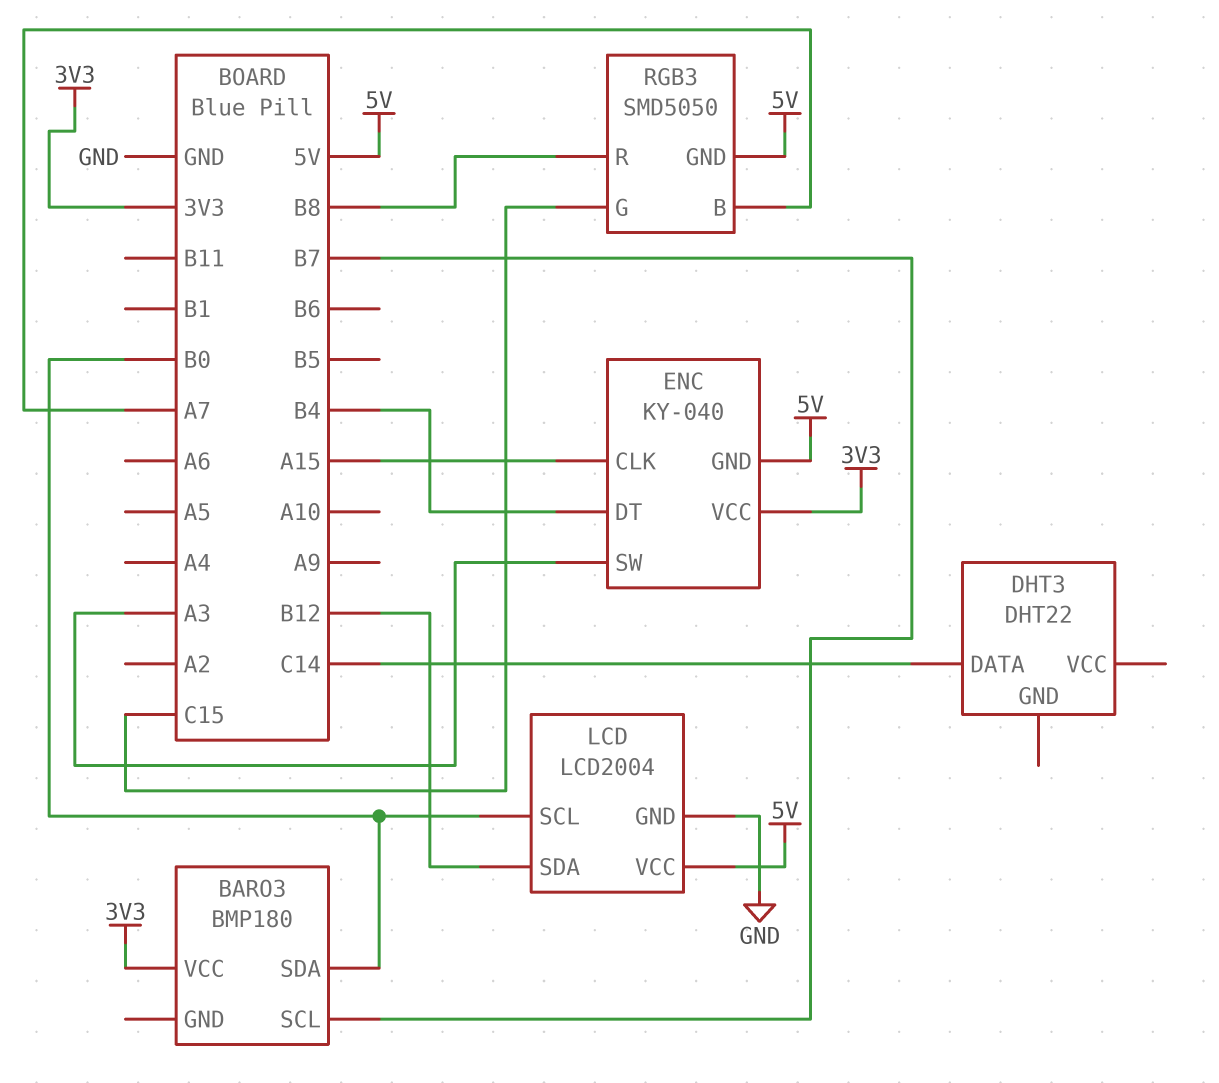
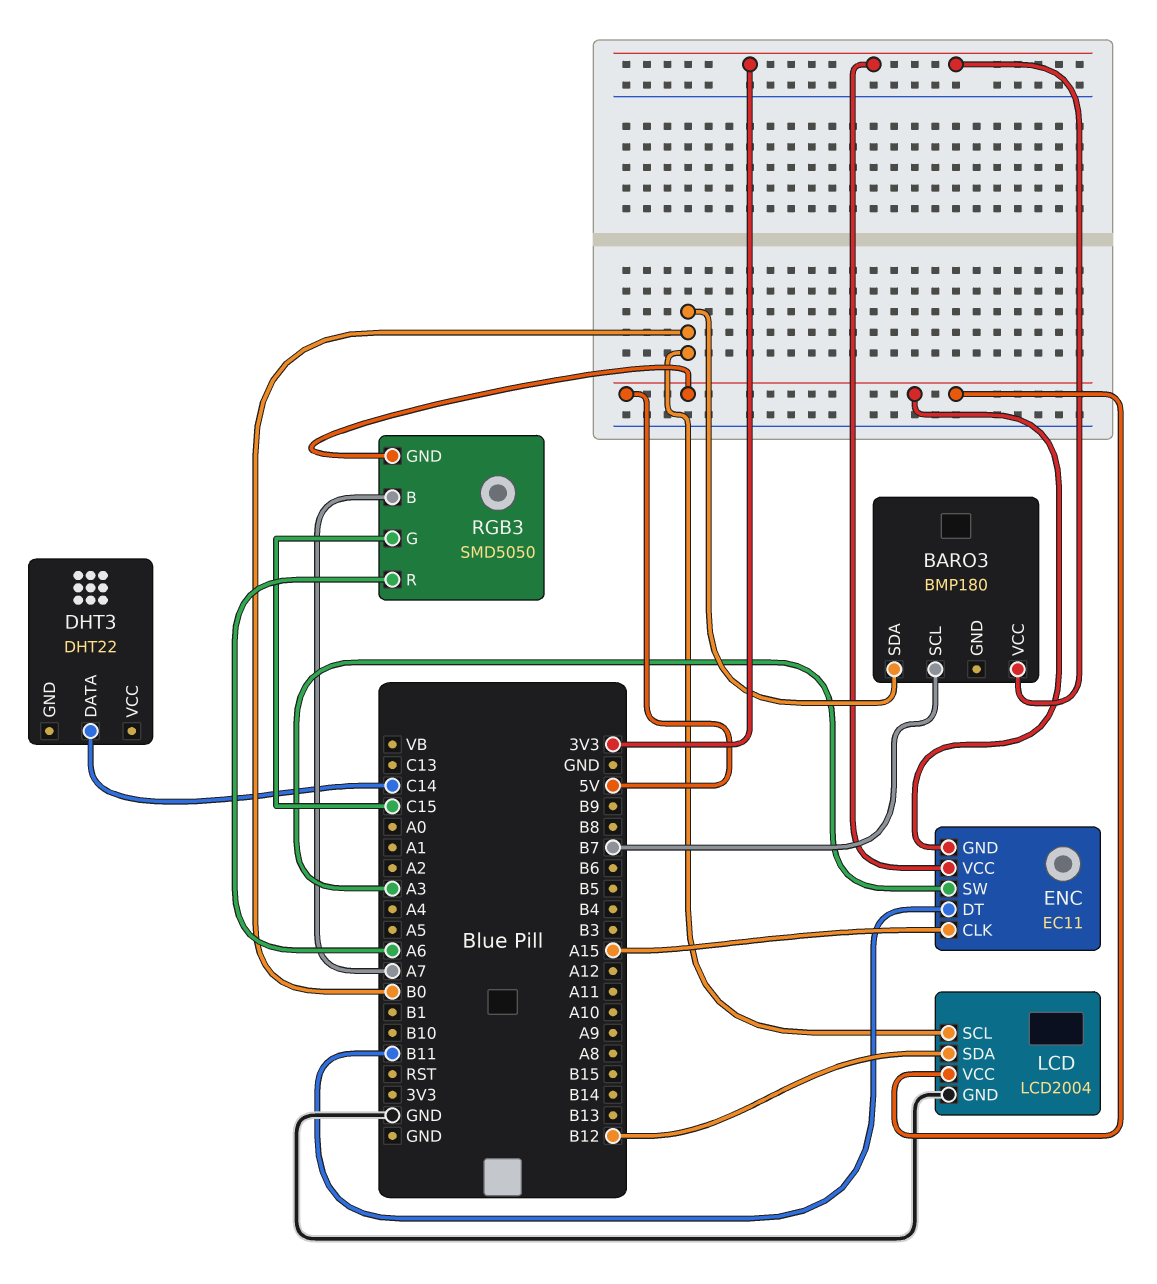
ENC: KY-040 -> EC11
ENC pin DT: B4 -> B11
RGB3 pin R: B8 -> A6

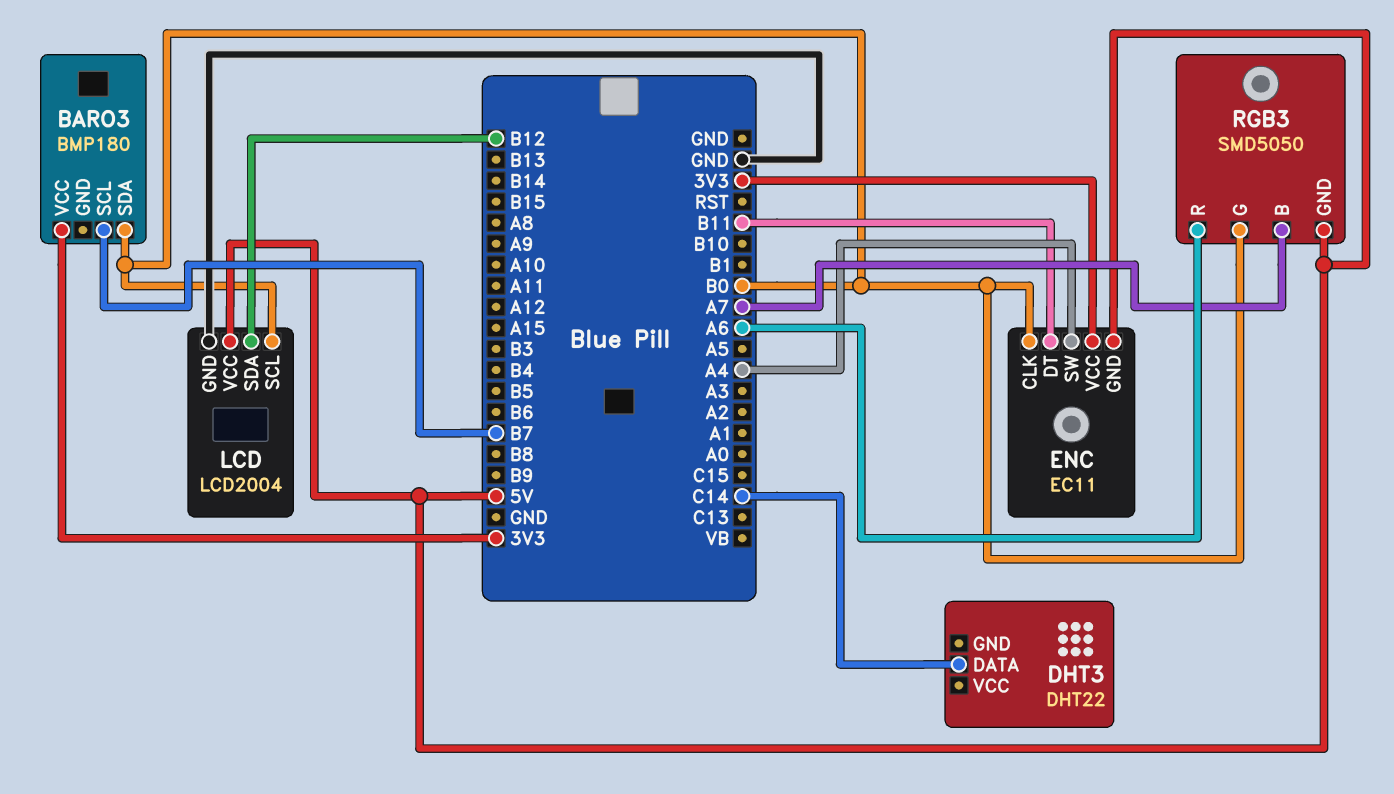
ENC pin CLK: A15 -> B0
ENC pin SW: A3 -> A4
RGB3 pin G: C15 -> B0

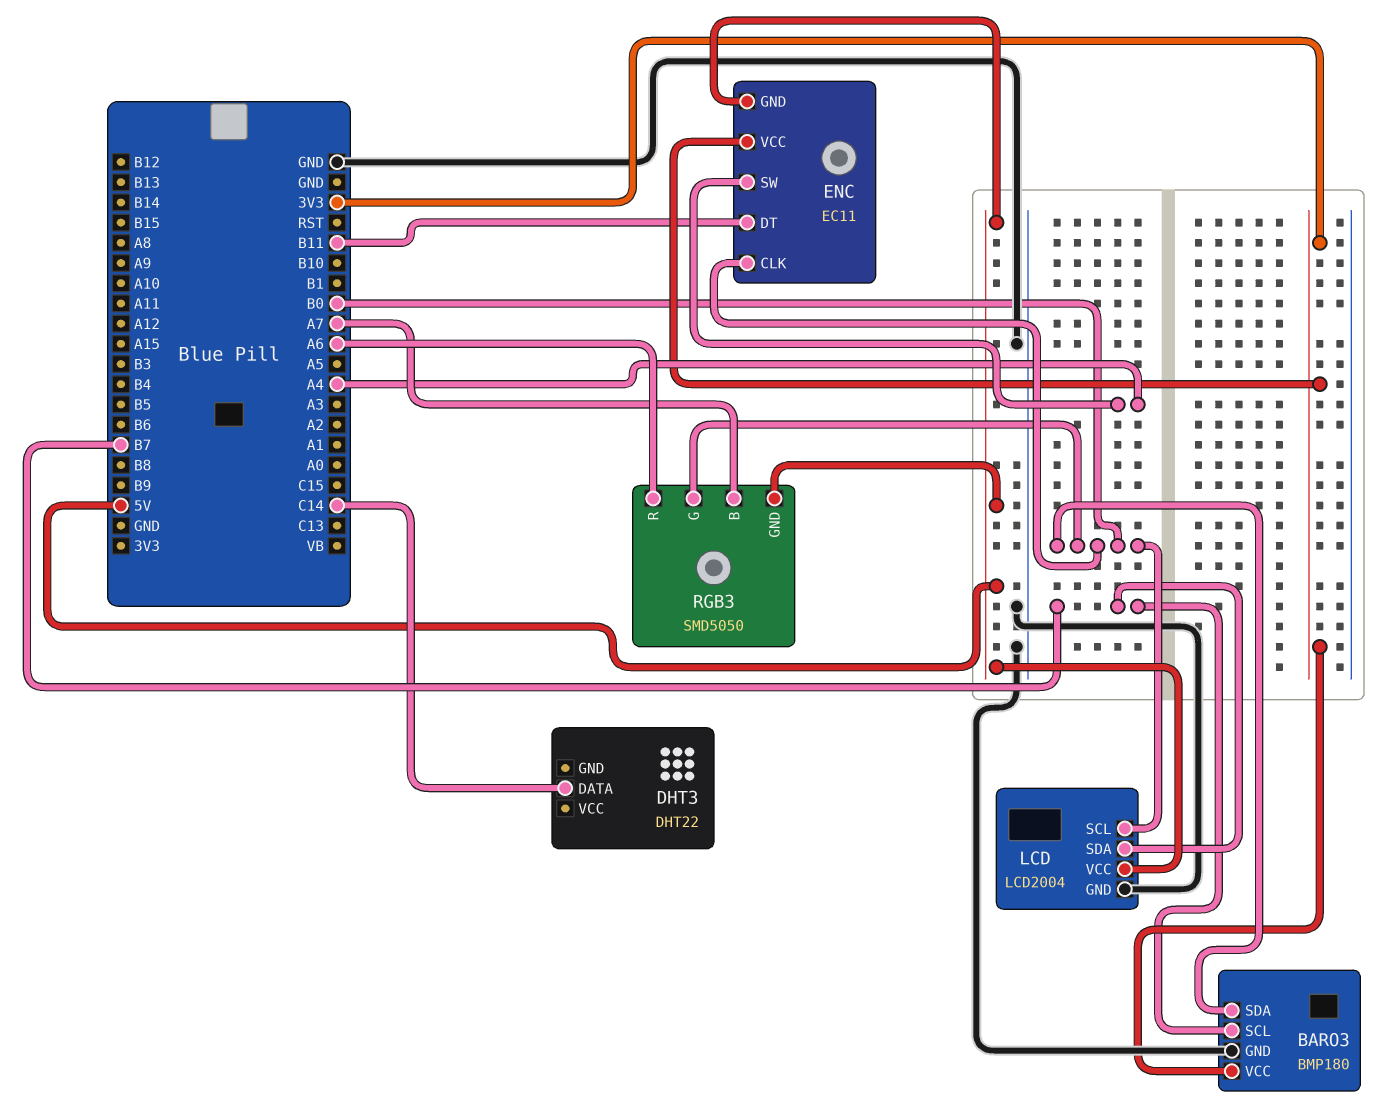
BARO3 pin GND: none -> GND
LCD pin SDA: B12 -> B7

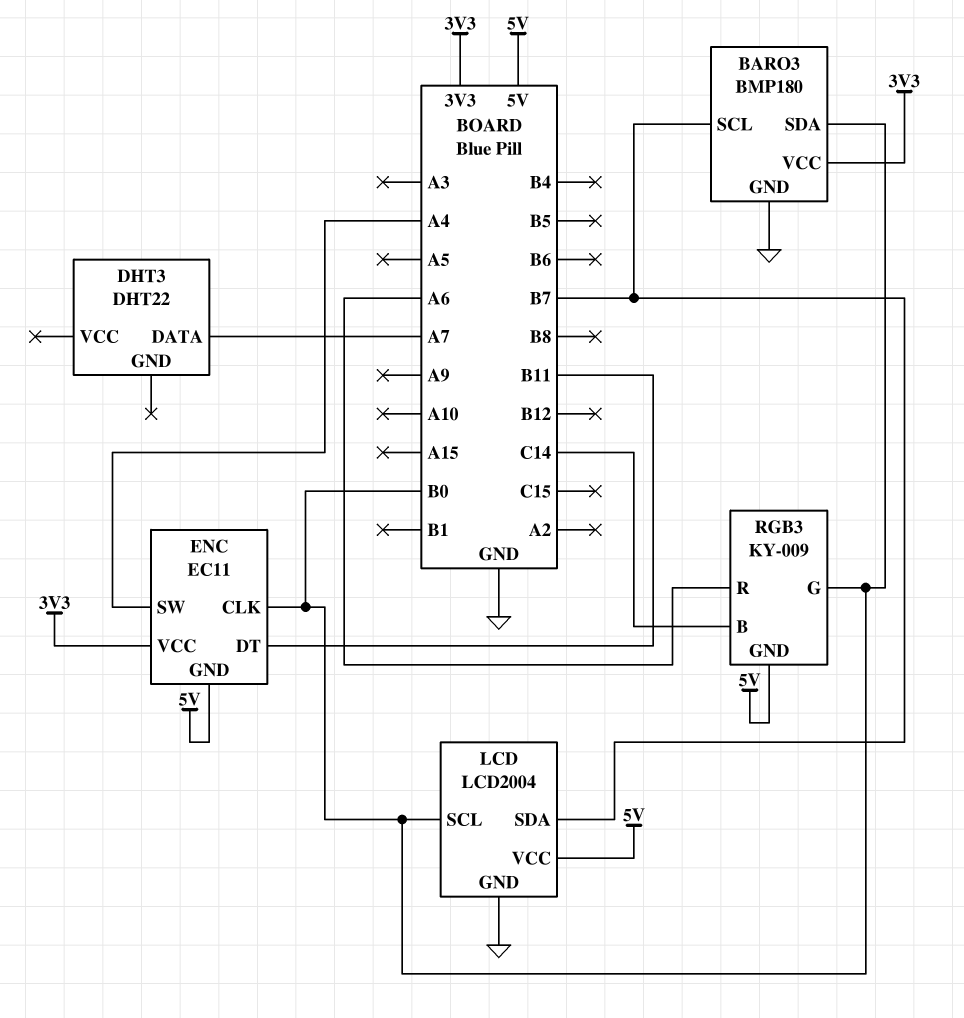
DHT3 pin DATA: C14 -> A7
RGB3: SMD5050 -> KY-009
RGB3 pin B: A7 -> C14

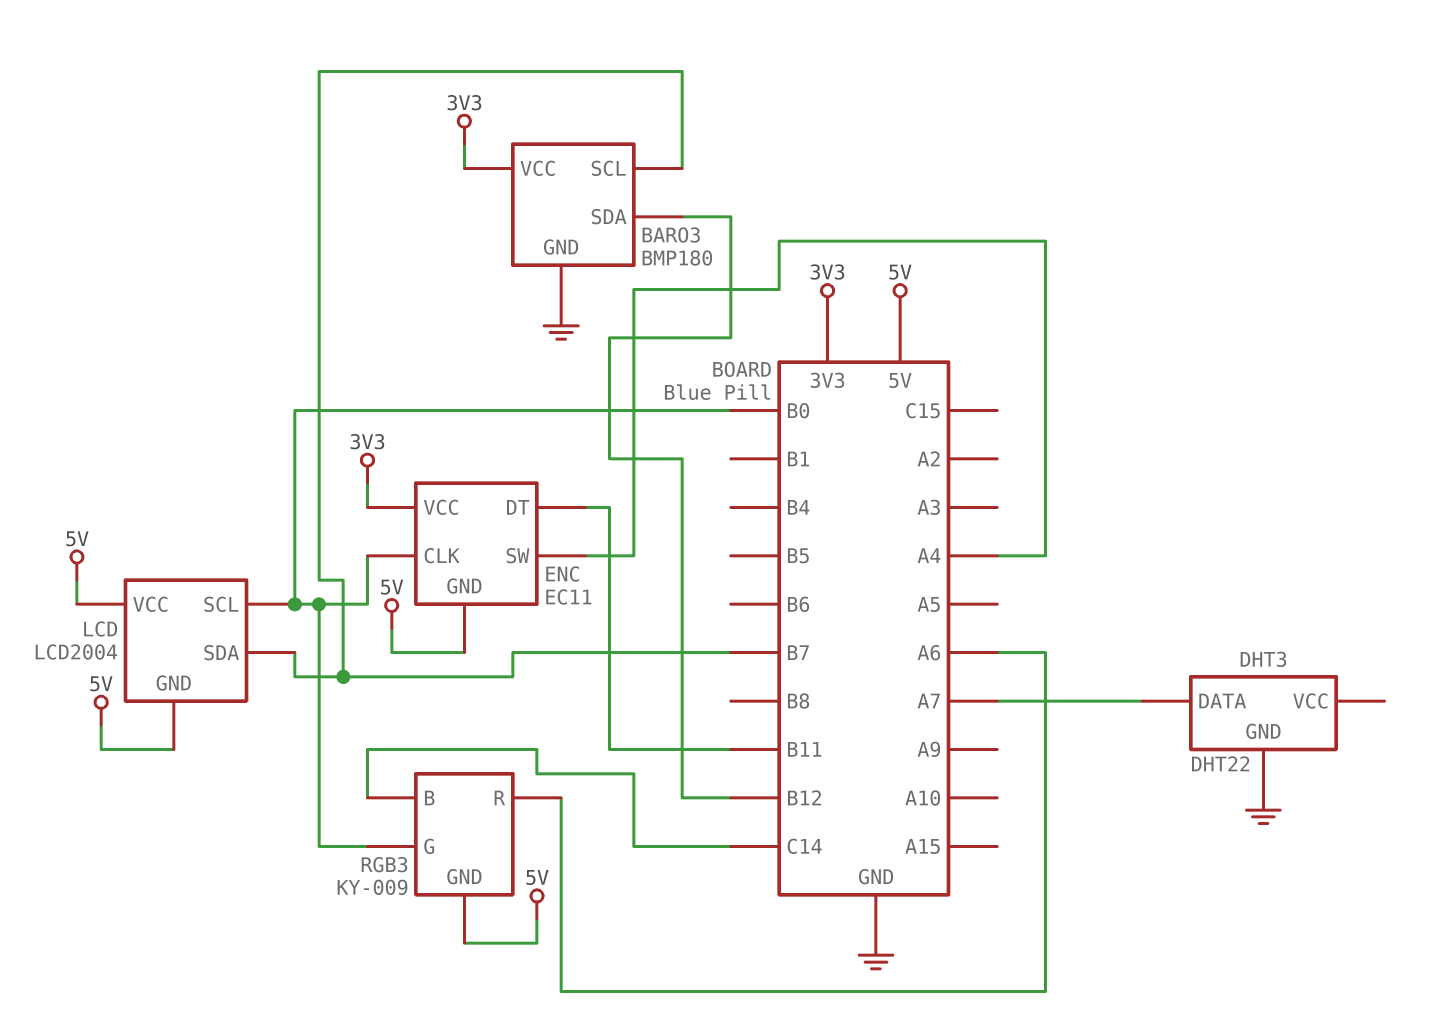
BARO3 pin SDA: B0 -> B12
DHT3 pin GND: none -> GND
LCD pin GND: GND -> 5V

